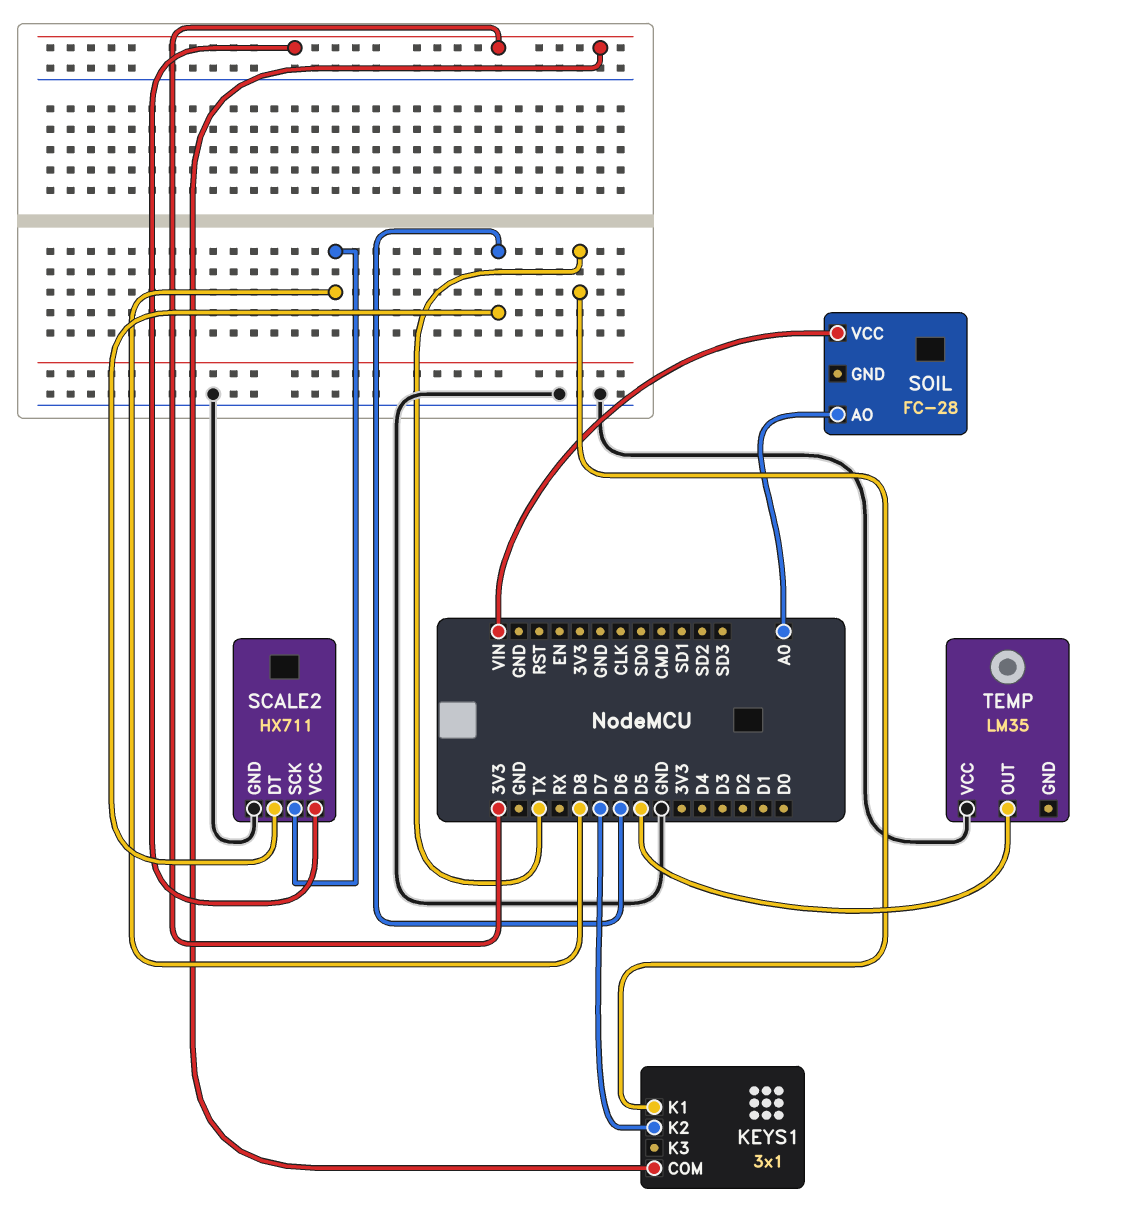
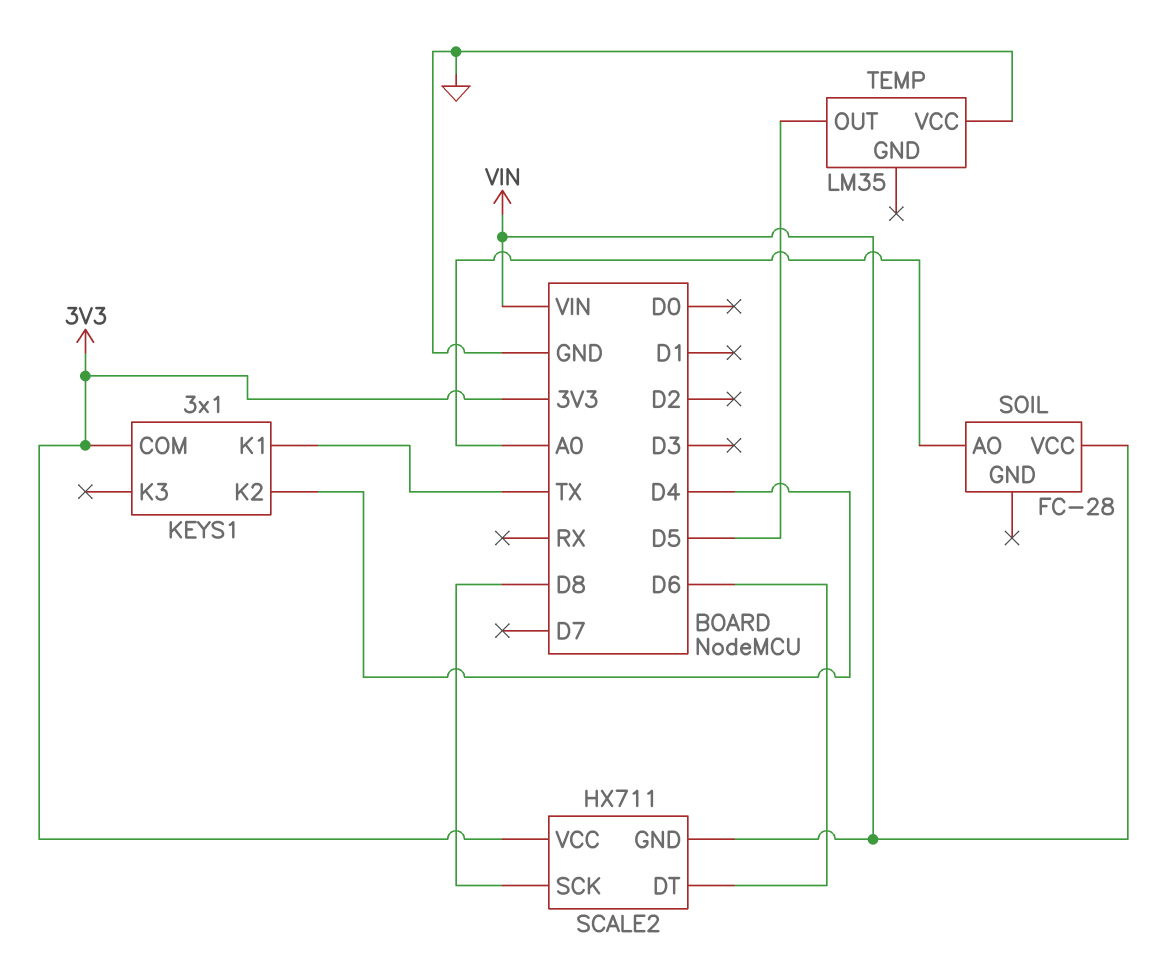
KEYS1 pin K2: D7 -> D4
SCALE2 pin GND: GND -> VIN

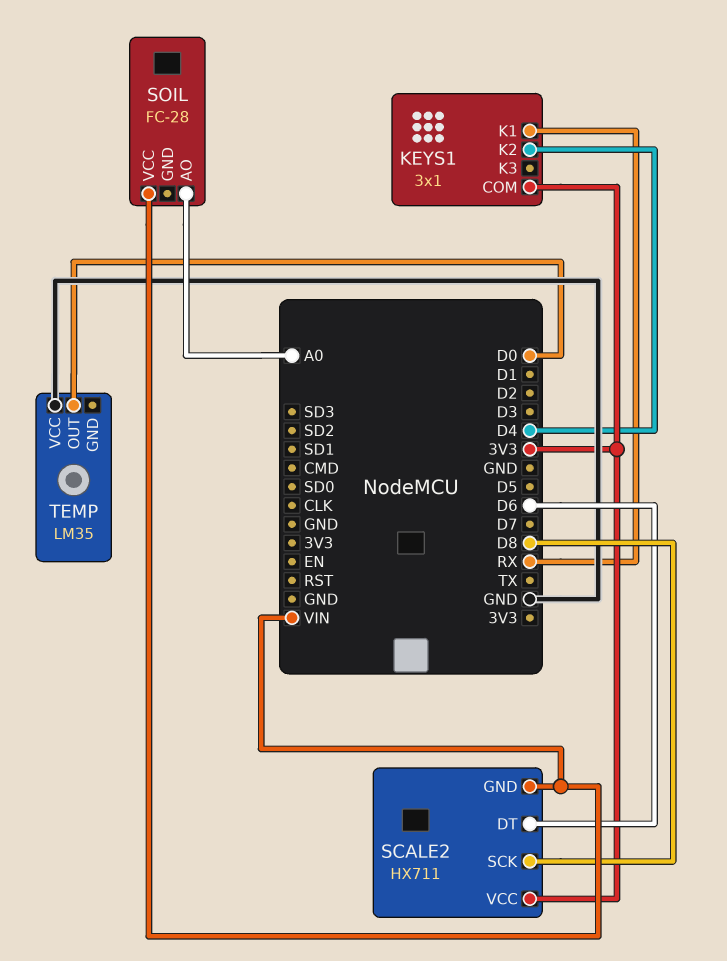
KEYS1 pin K1: TX -> RX
TEMP pin OUT: D5 -> D0

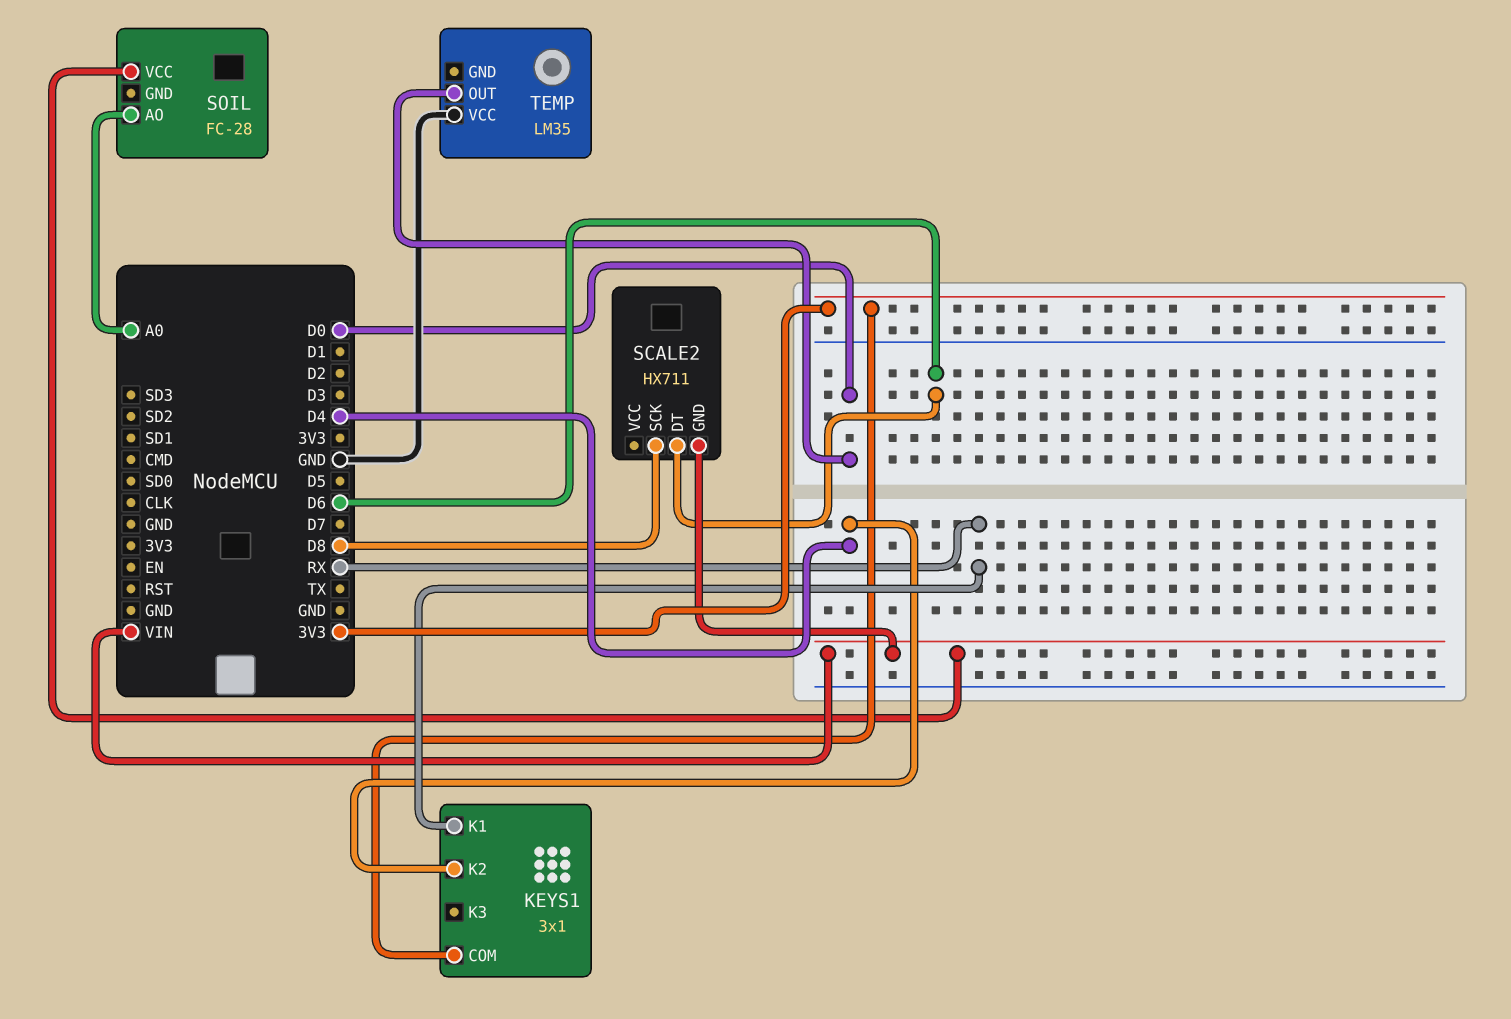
SCALE2 pin VCC: 3V3 -> none

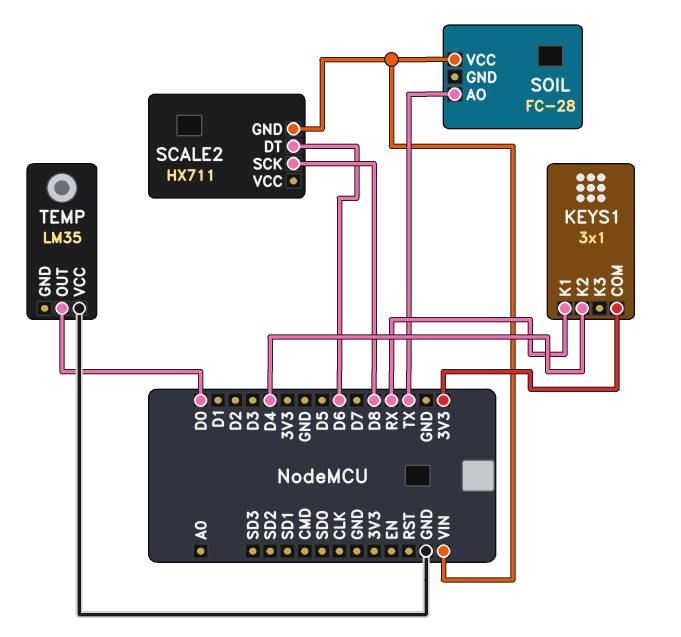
SOIL pin AO: A0 -> TX

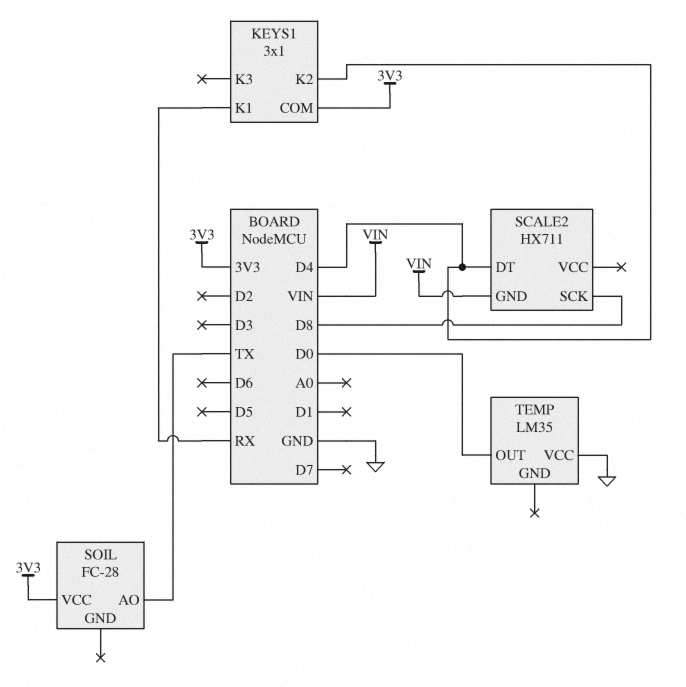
SCALE2 pin DT: D6 -> D4
SOIL pin VCC: VIN -> 3V3

